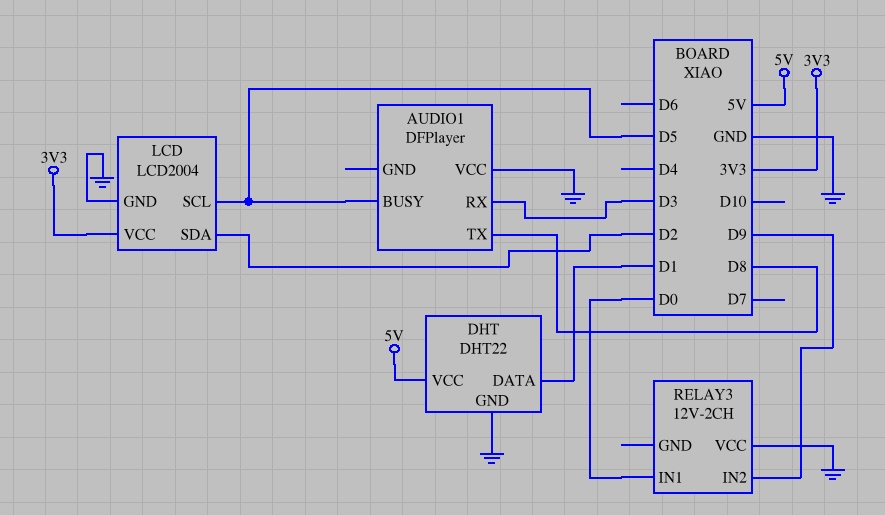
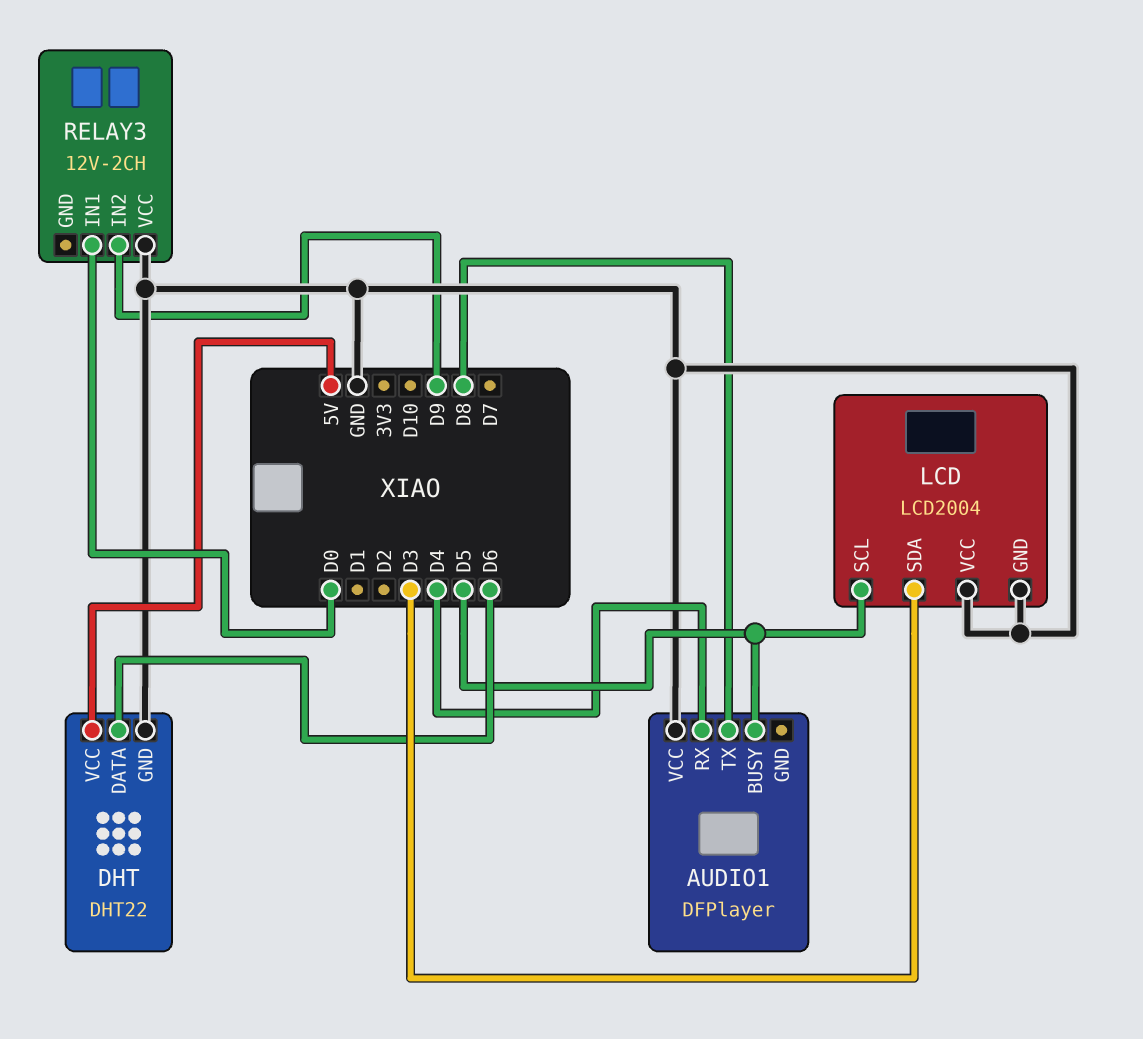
AUDIO1 pin RX: D3 -> D4
DHT pin DATA: D1 -> D6
LCD pin SDA: D2 -> D3
LCD pin VCC: 3V3 -> GND

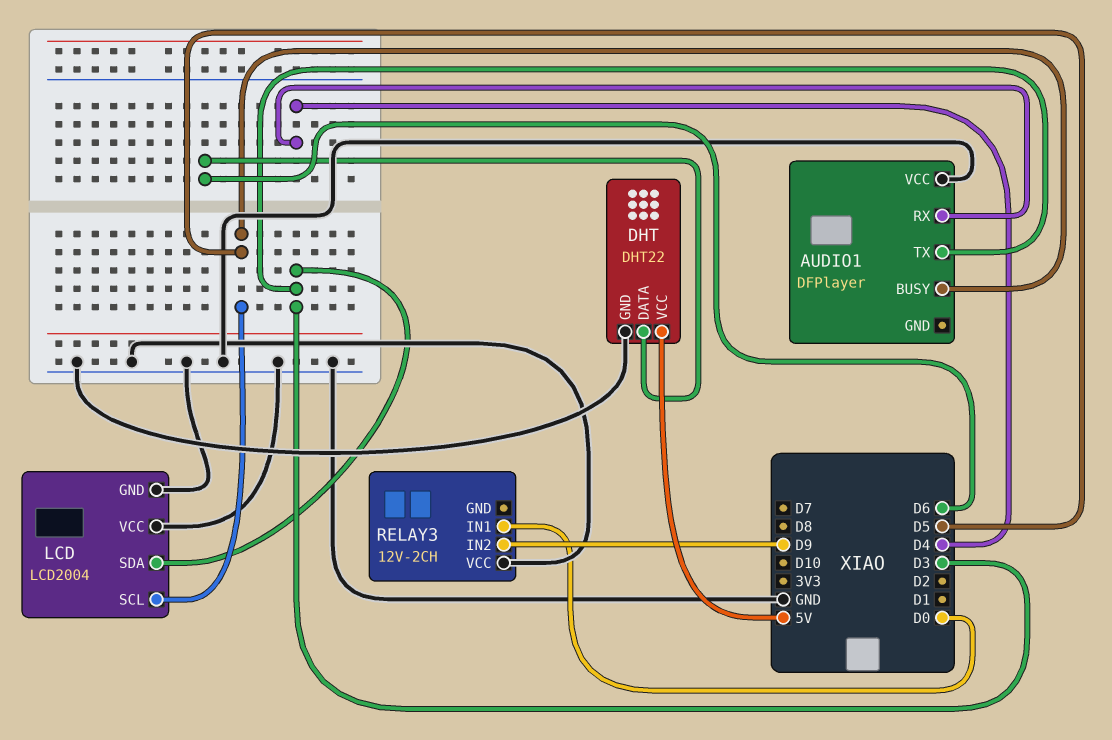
AUDIO1 pin TX: D8 -> D3

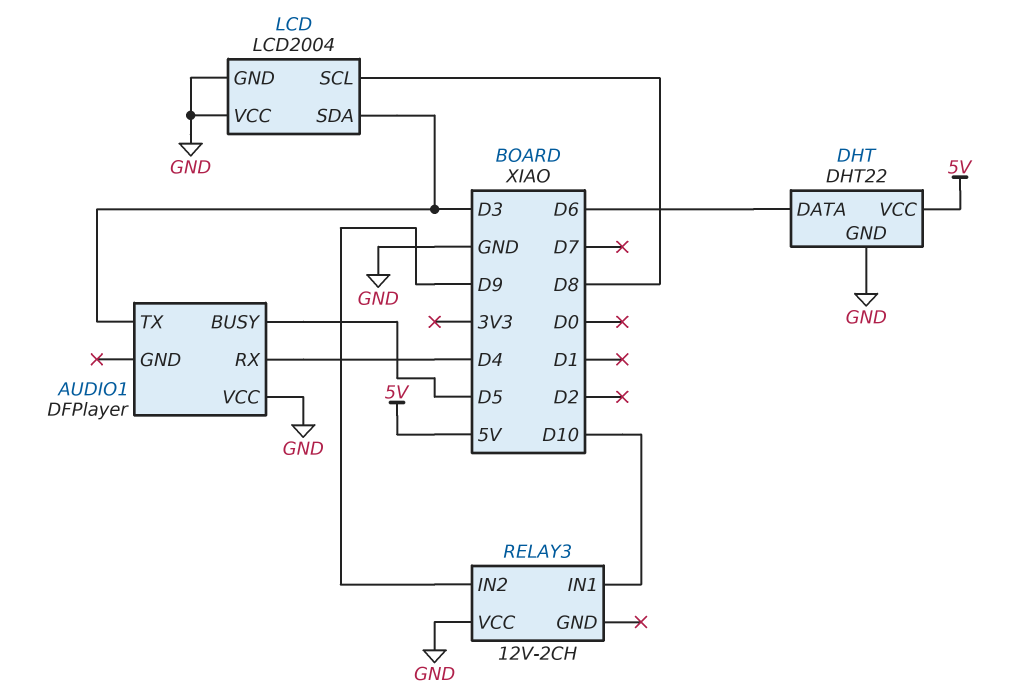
LCD pin SCL: D5 -> D8
RELAY3 pin IN1: D0 -> D10

